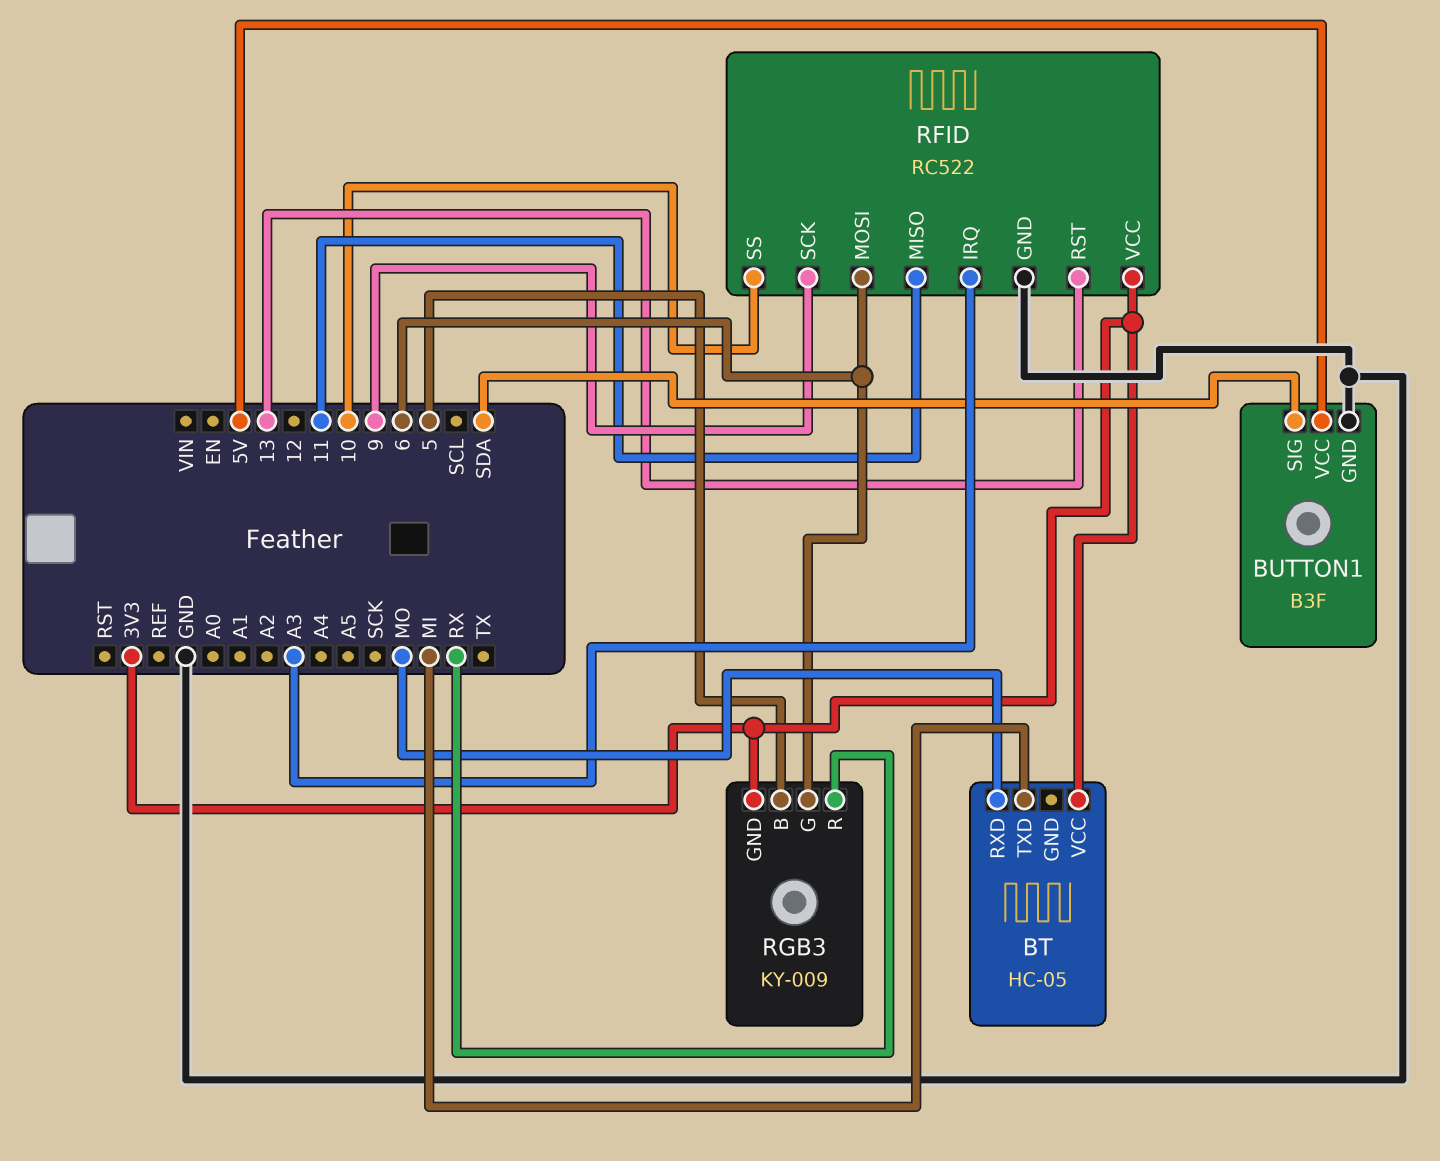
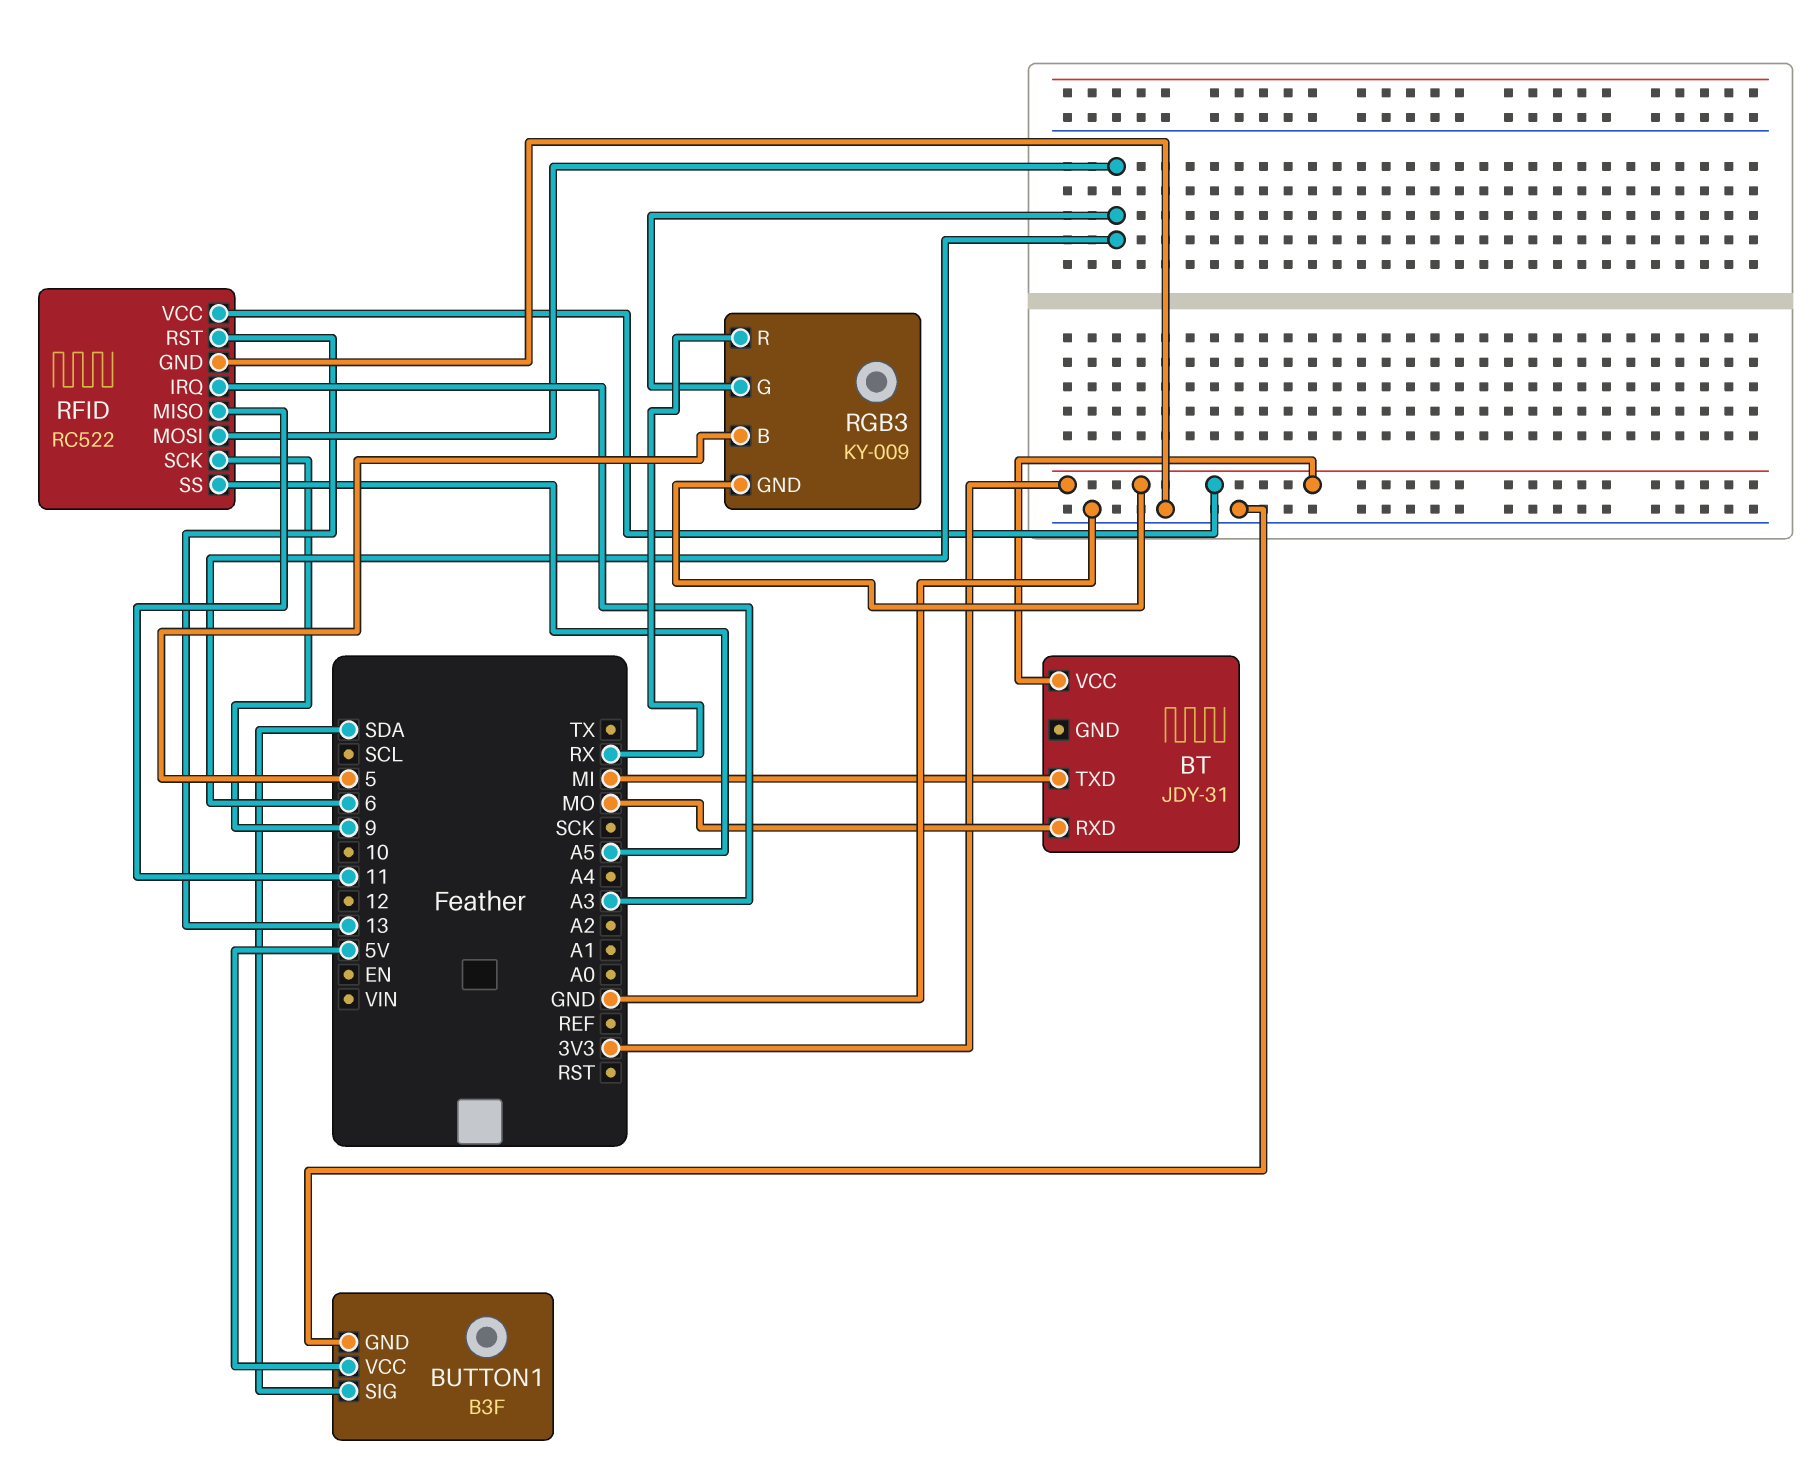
BT: HC-05 -> JDY-31
RFID pin SS: 10 -> A5

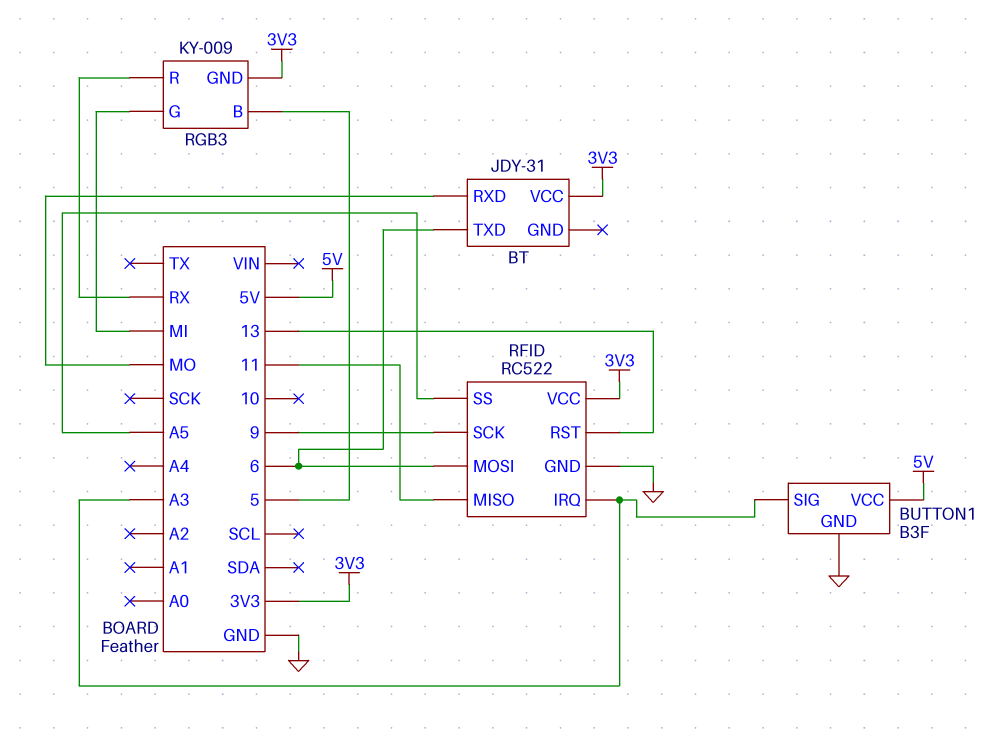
BT pin TXD: MI -> 6
BUTTON1 pin SIG: SDA -> A3
RGB3 pin G: 6 -> MI

